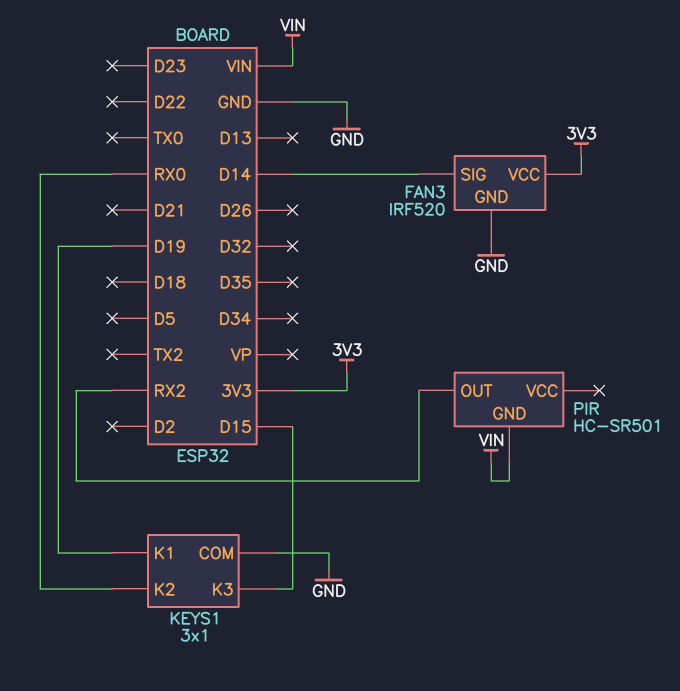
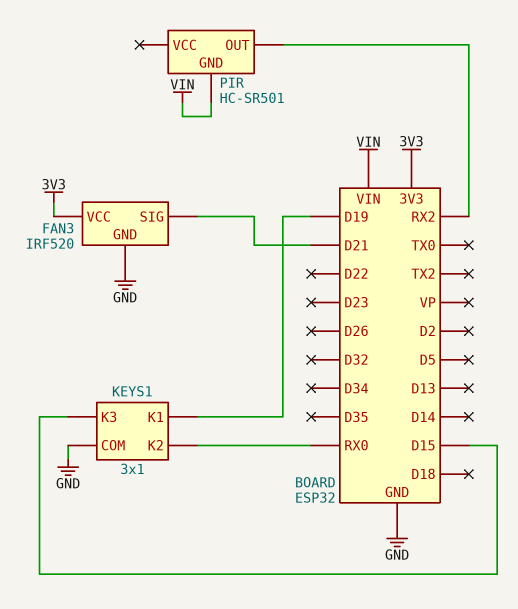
FAN3 pin SIG: D14 -> D21

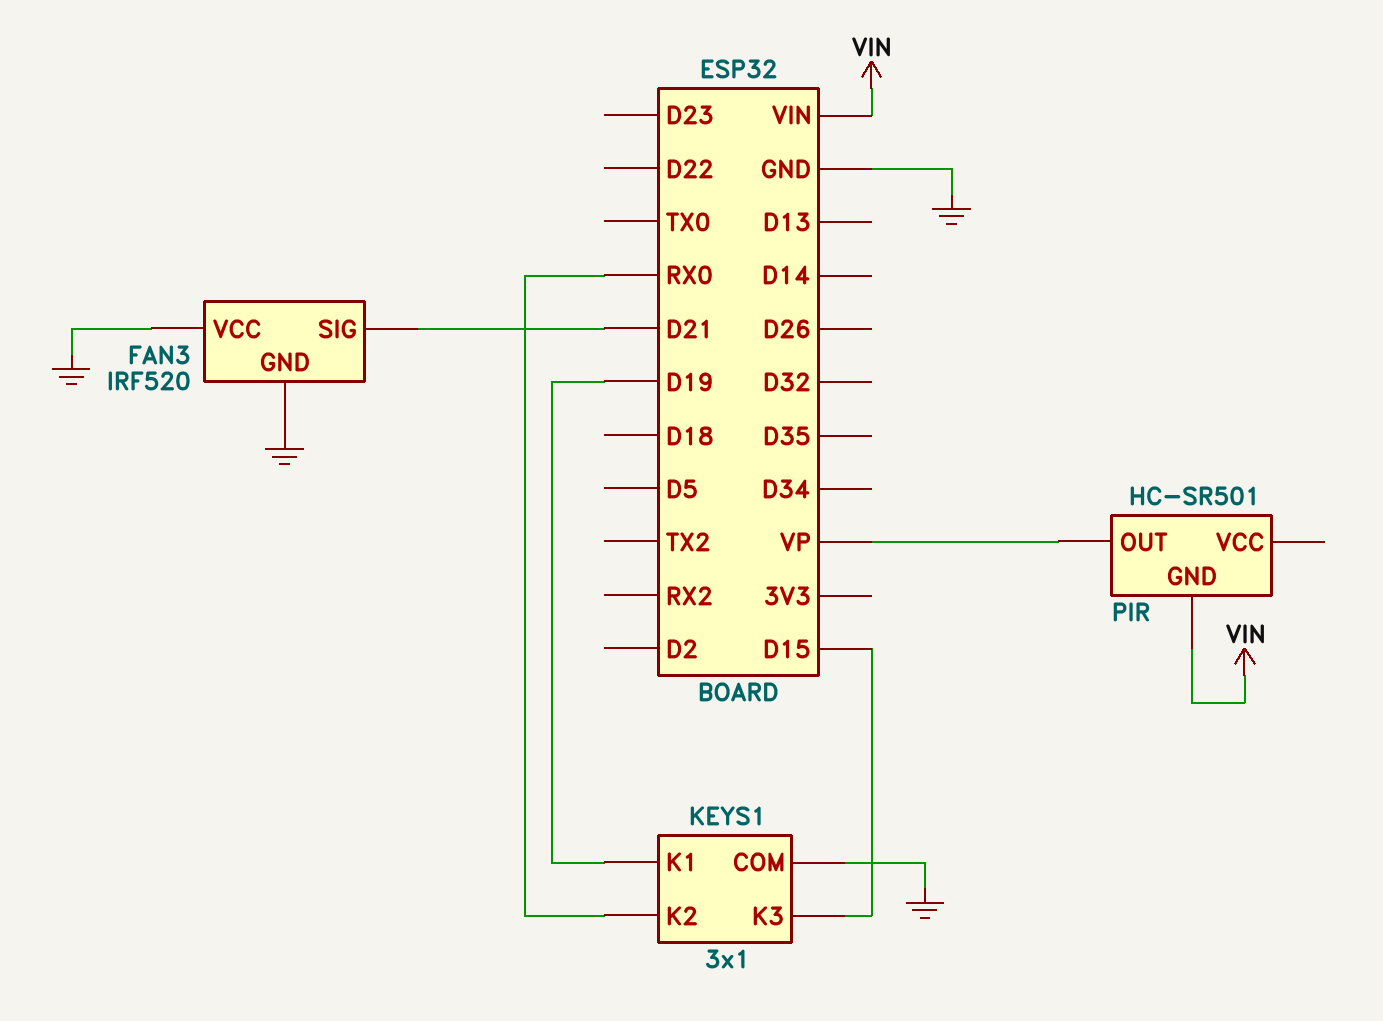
FAN3 pin VCC: 3V3 -> GND
PIR pin OUT: RX2 -> VP

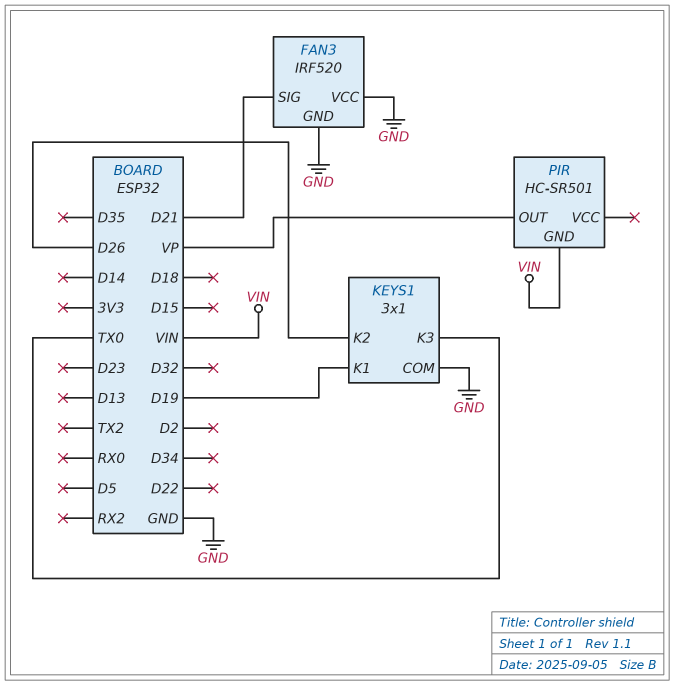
KEYS1 pin K2: RX0 -> D26
KEYS1 pin K3: D15 -> TX0

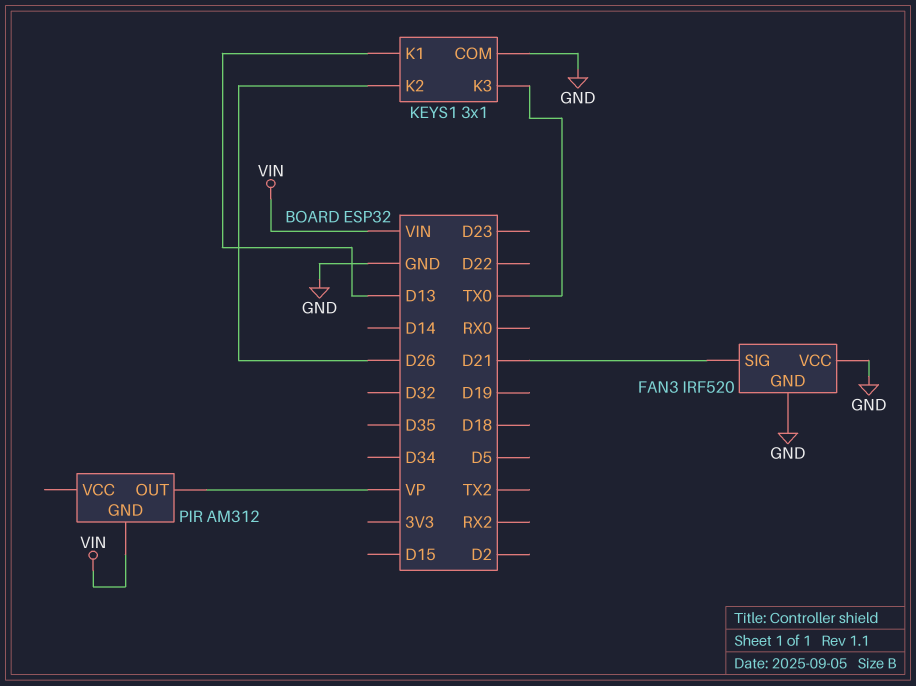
KEYS1 pin K1: D19 -> D13
PIR: HC-SR501 -> AM312

